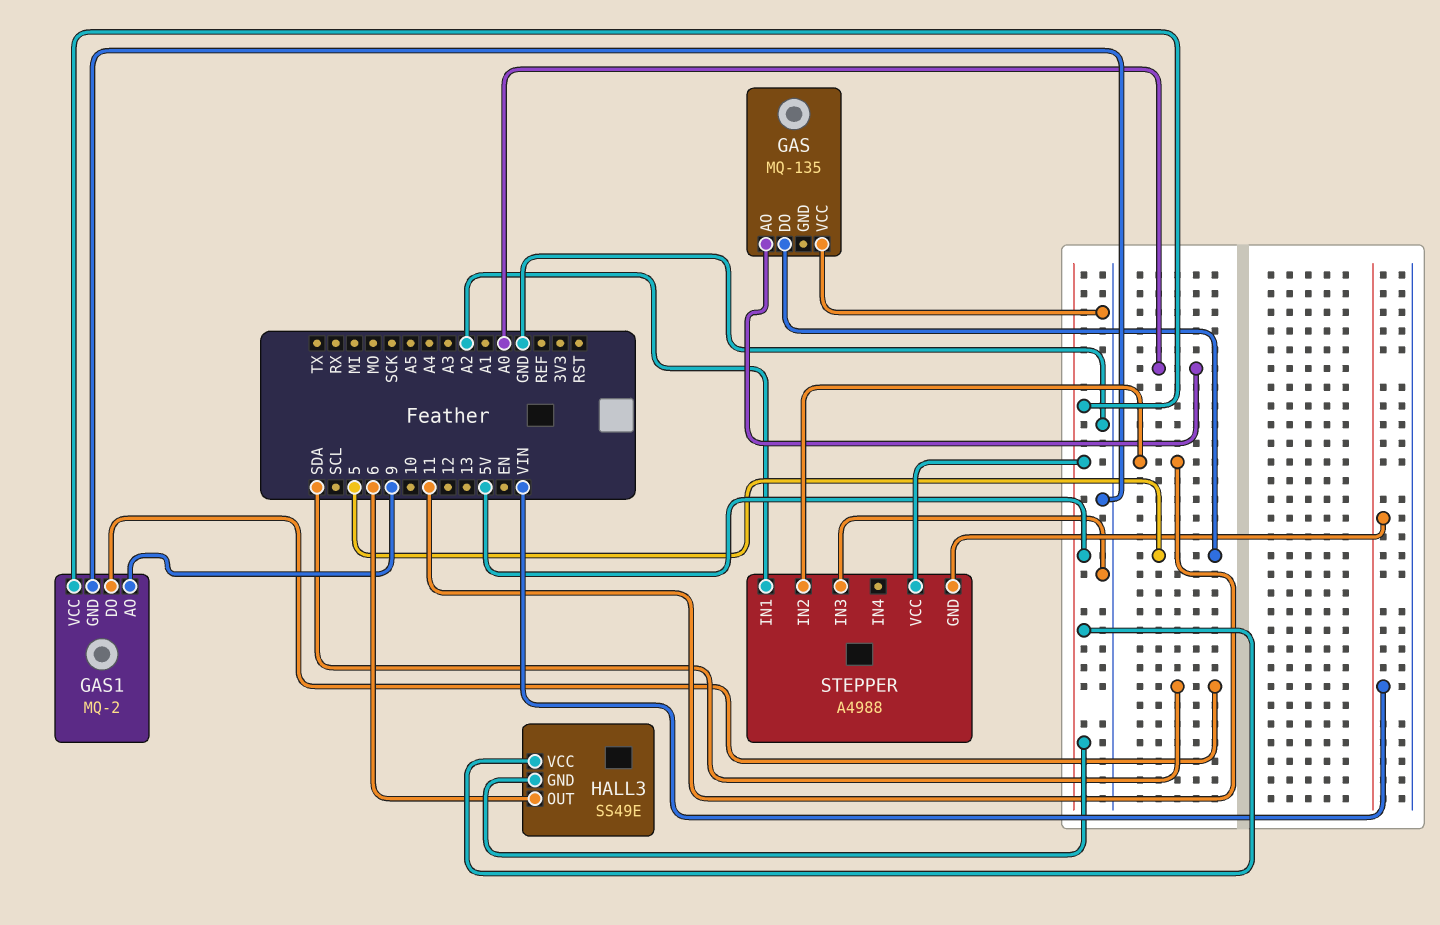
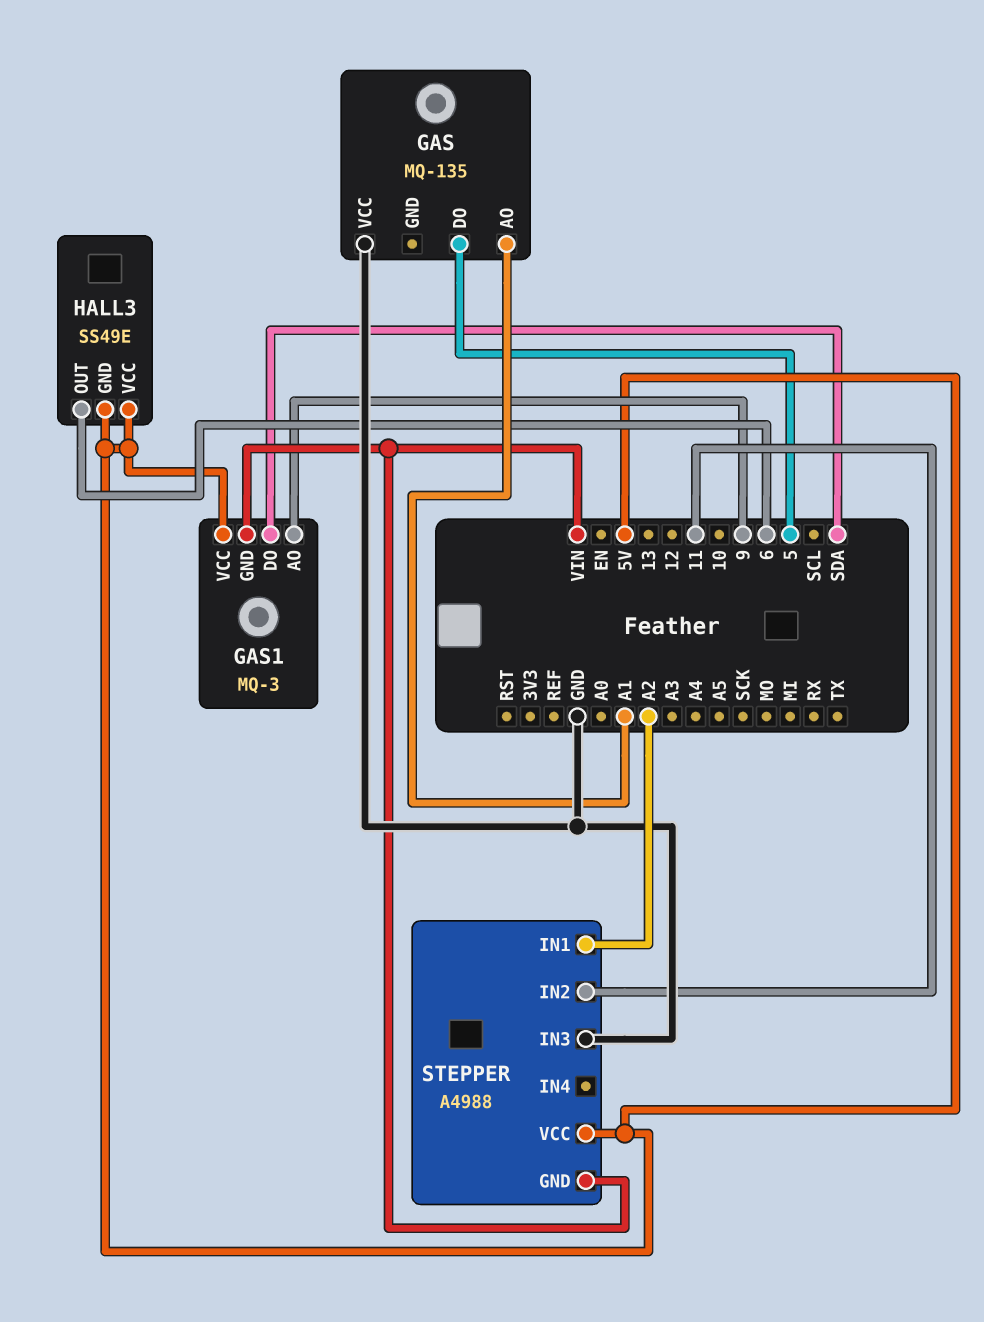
GAS pin AO: A0 -> A1
GAS1: MQ-2 -> MQ-3
GAS1 pin GND: GND -> VIN

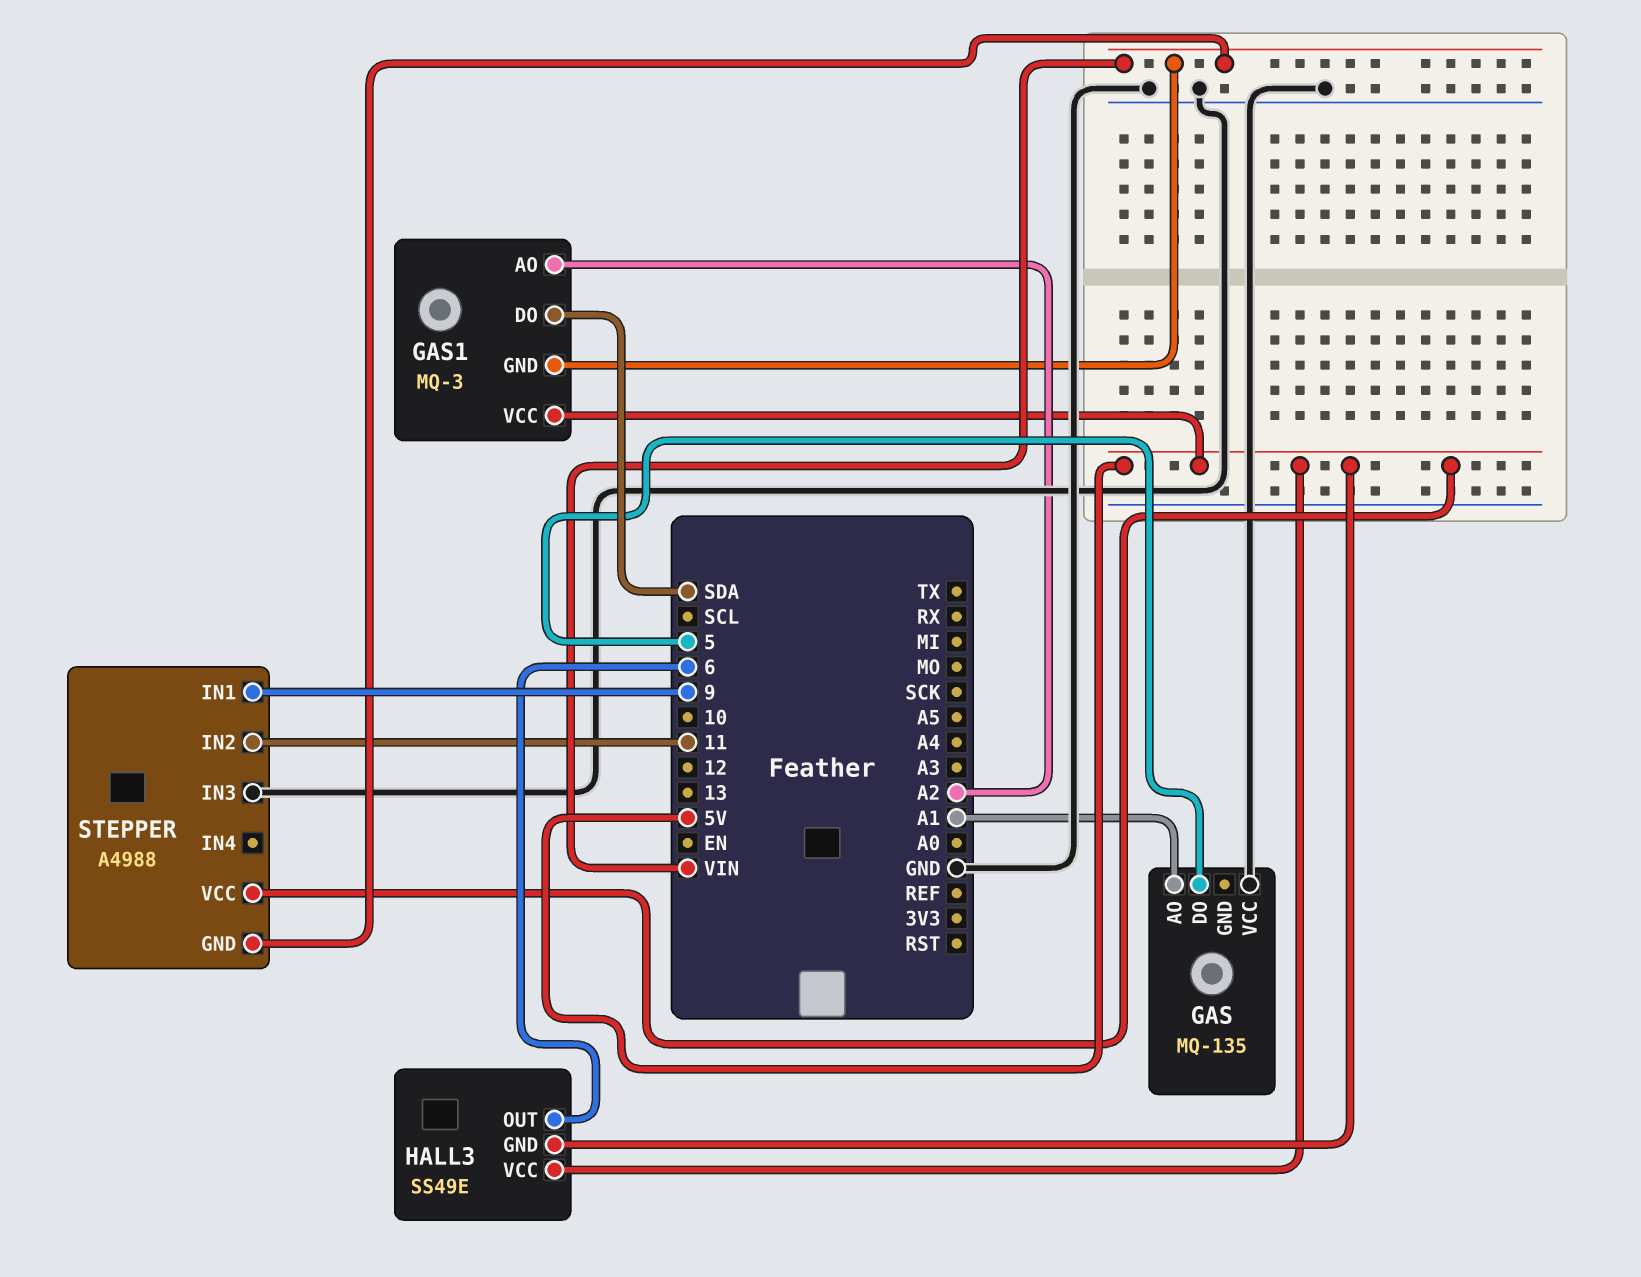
GAS1 pin AO: 9 -> A2
STEPPER pin IN1: A2 -> 9

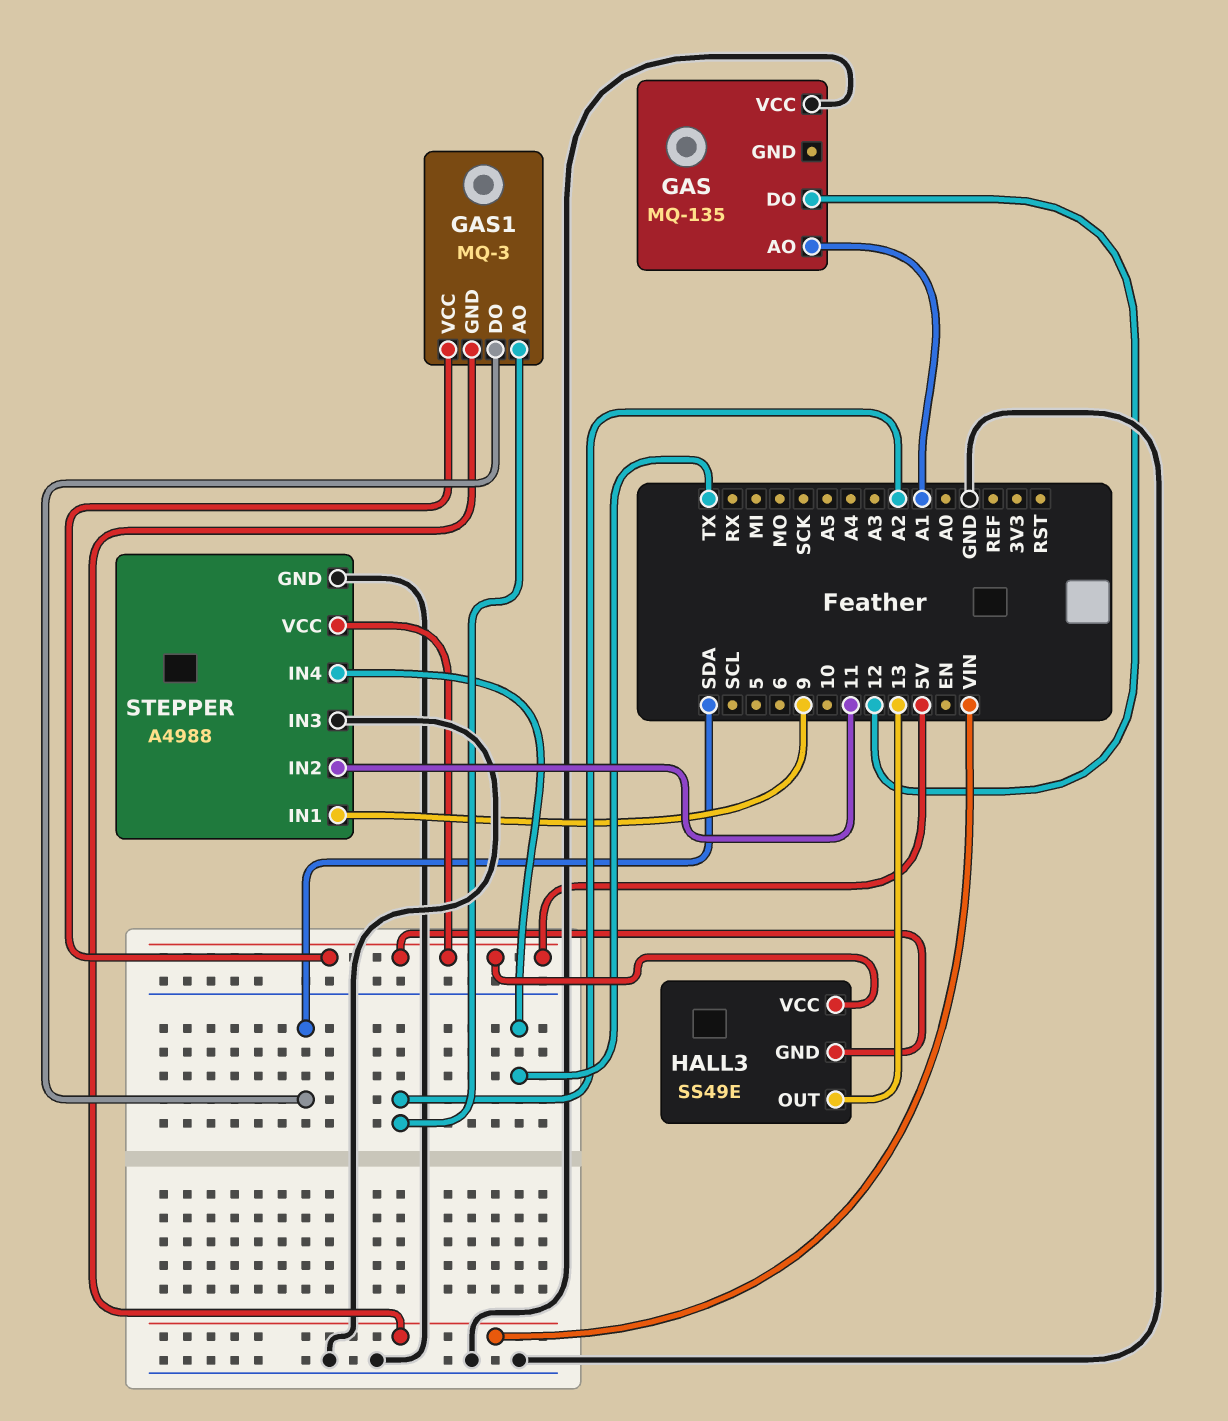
GAS pin DO: 5 -> 12
HALL3 pin OUT: 6 -> 13
STEPPER pin GND: VIN -> GND
STEPPER pin IN4: none -> TX

